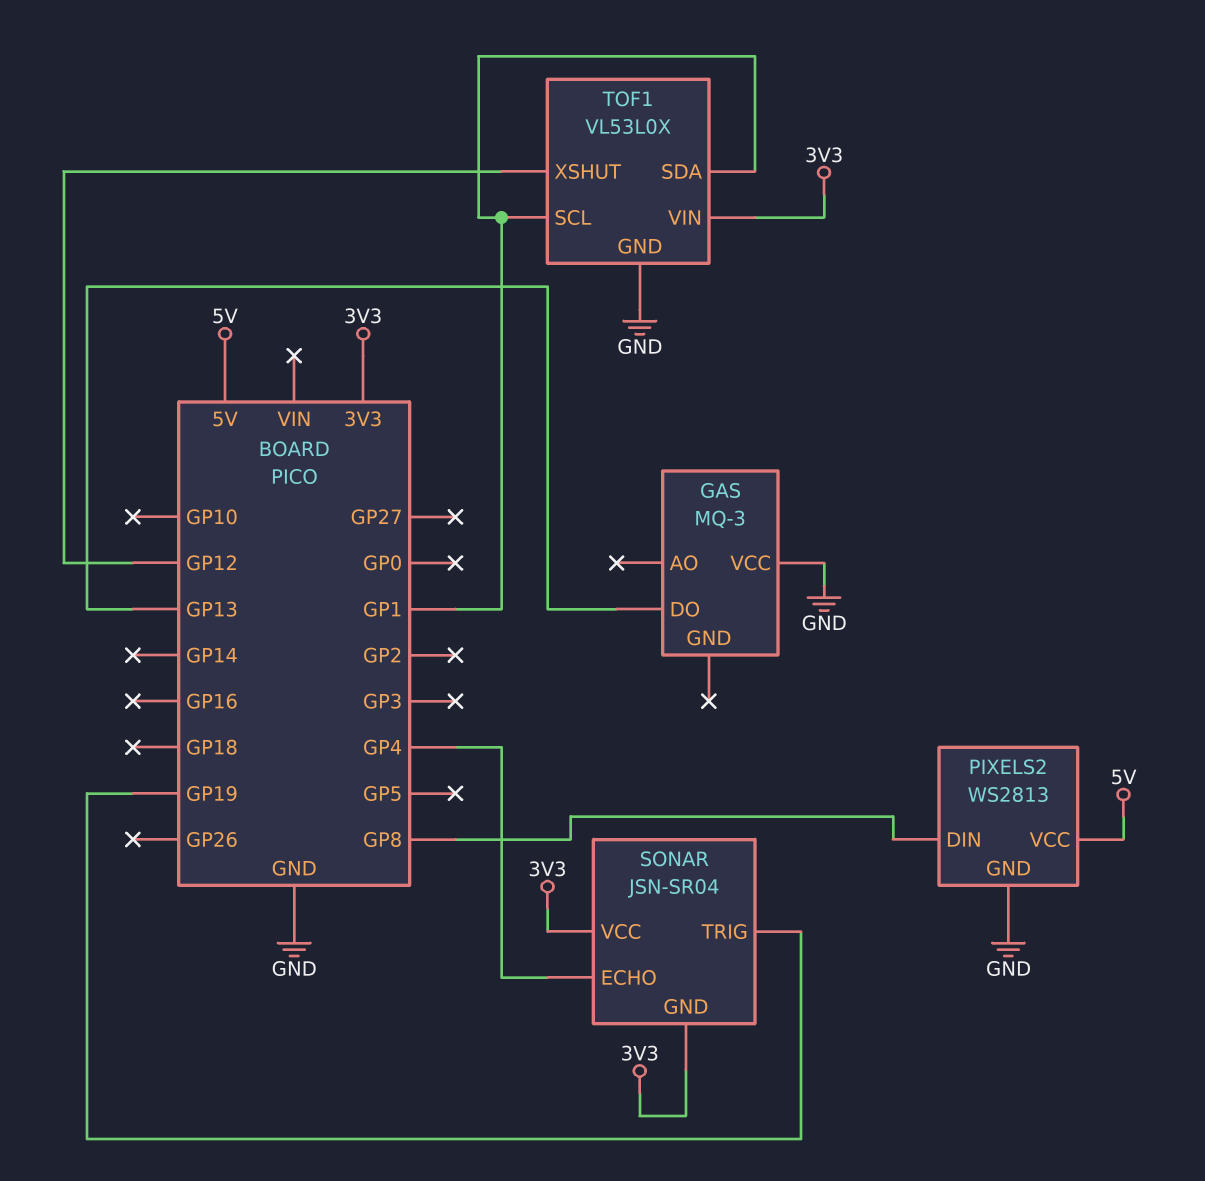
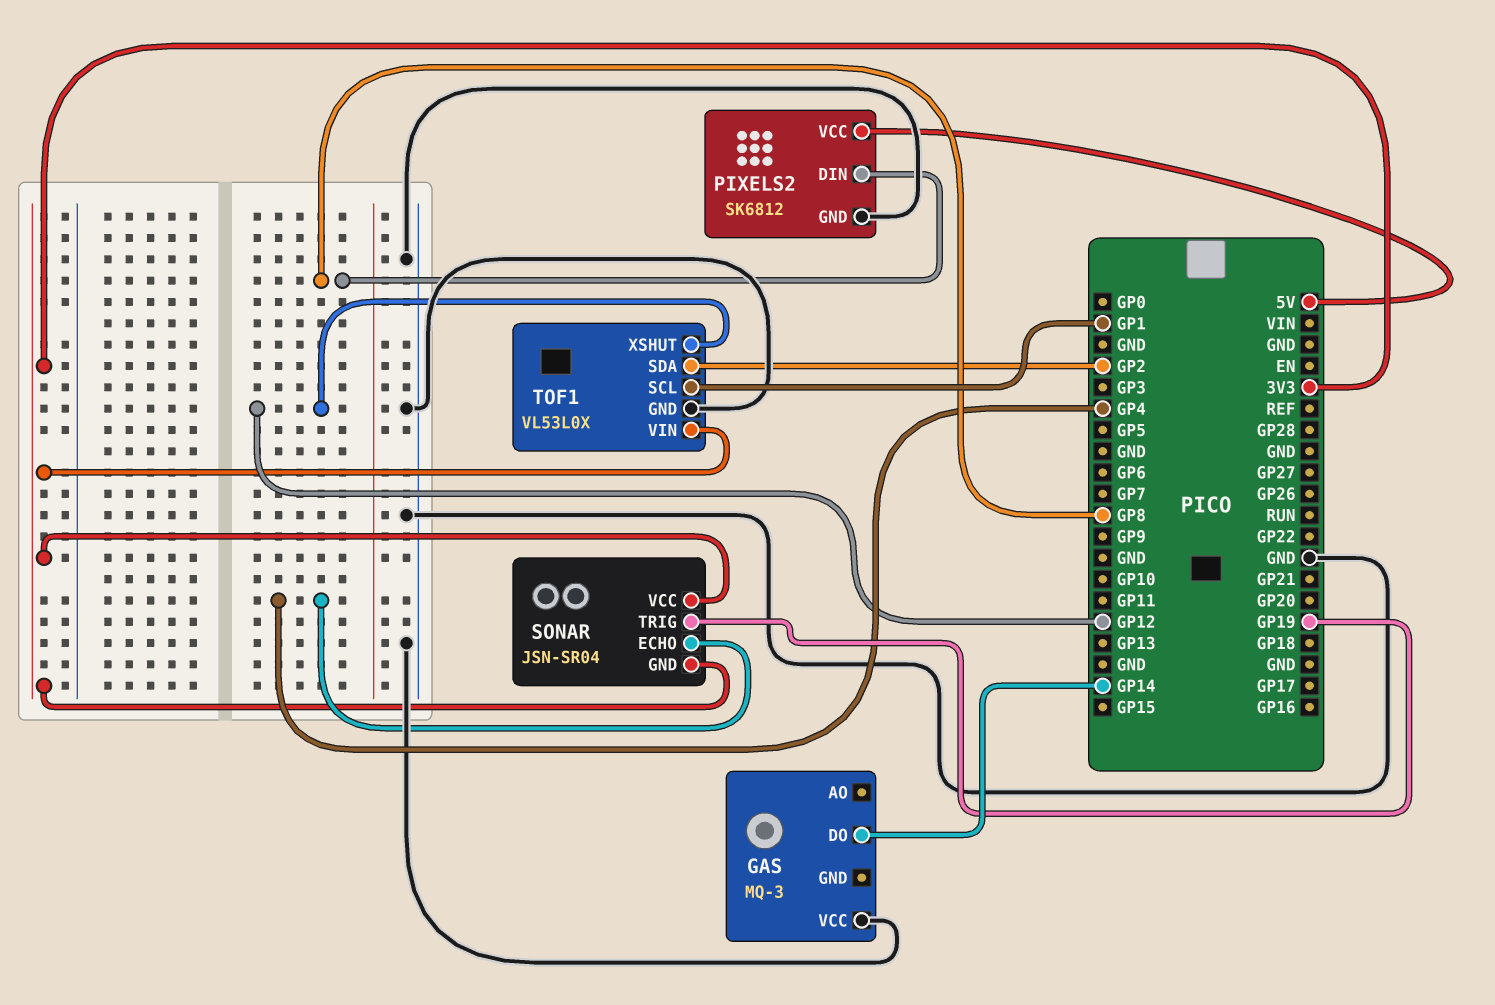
GAS pin DO: GP13 -> GP14
PIXELS2: WS2813 -> SK6812
TOF1 pin SDA: GP1 -> GP2

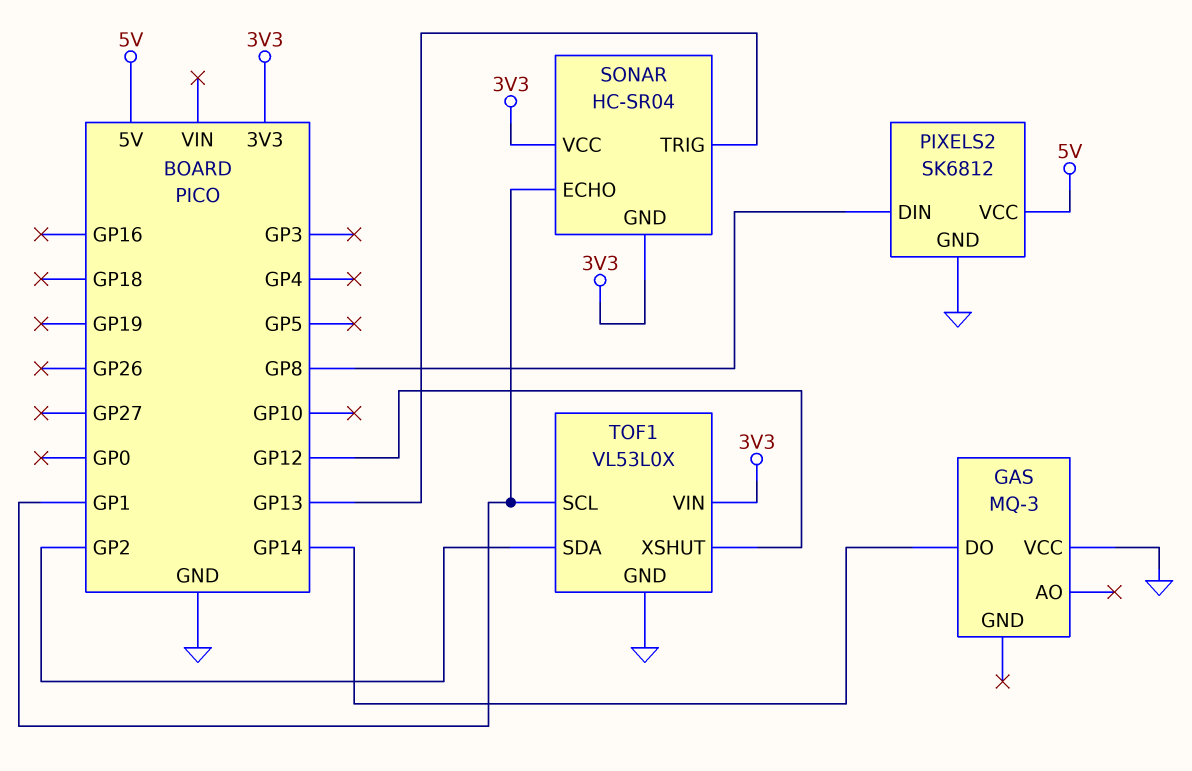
SONAR: JSN-SR04 -> HC-SR04
SONAR pin ECHO: GP4 -> GP1
SONAR pin TRIG: GP19 -> GP13

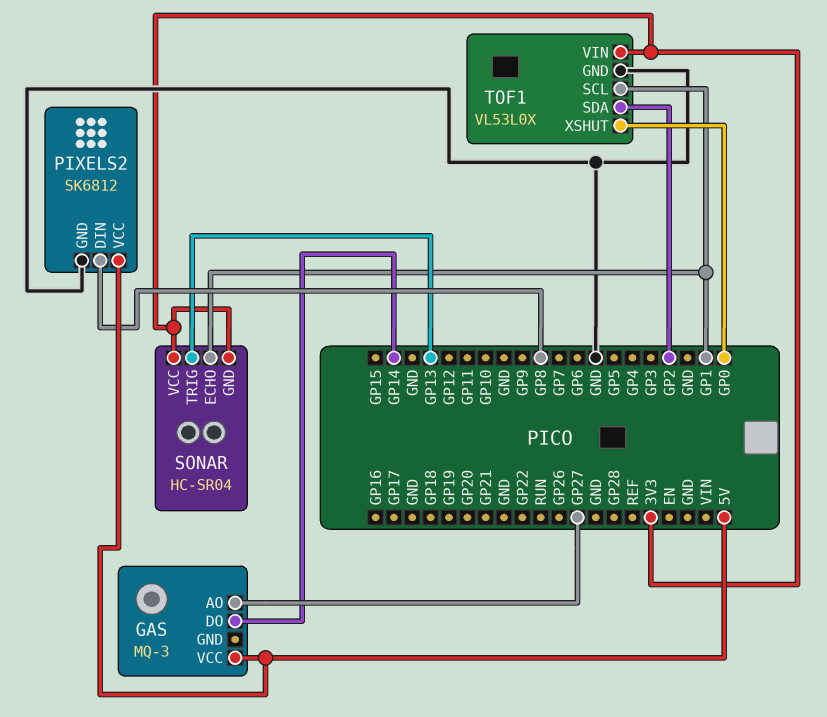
GAS pin AO: none -> GP27
GAS pin VCC: GND -> 5V
TOF1 pin XSHUT: GP12 -> GP0

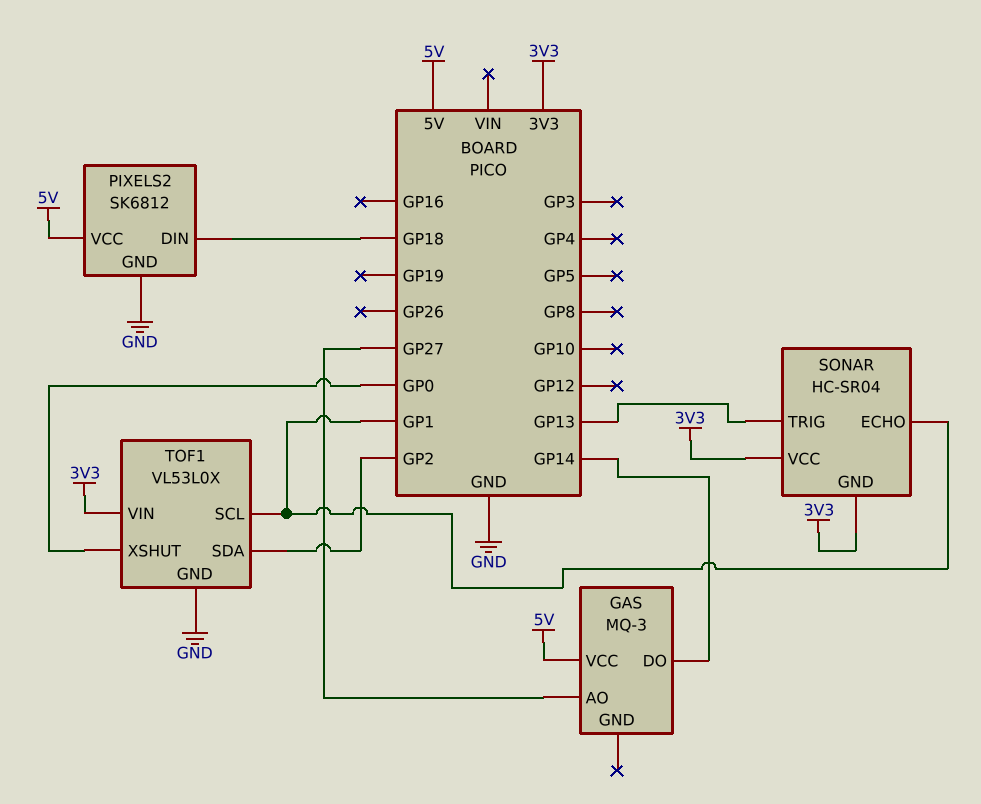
PIXELS2 pin DIN: GP8 -> GP18

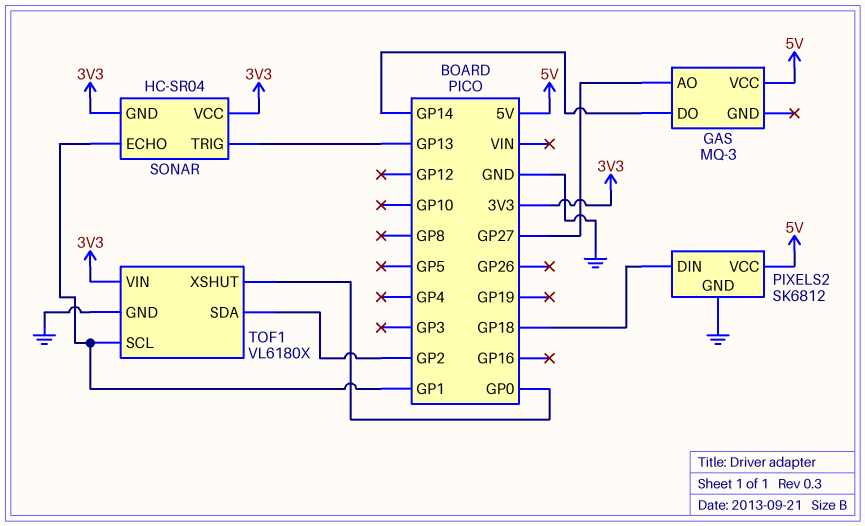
TOF1: VL53L0X -> VL6180X

